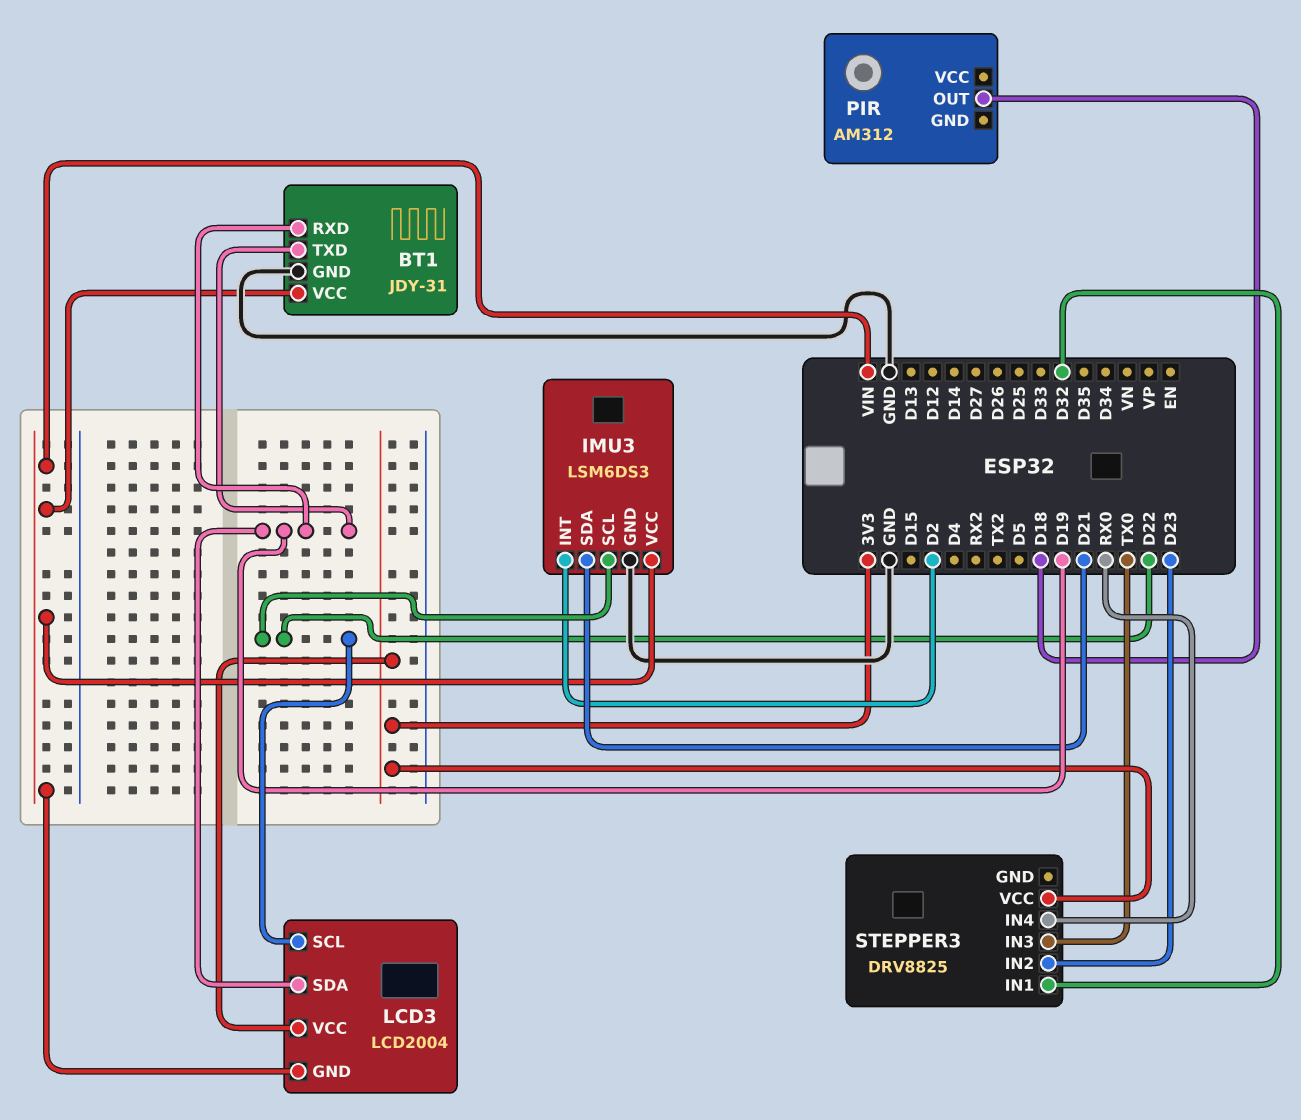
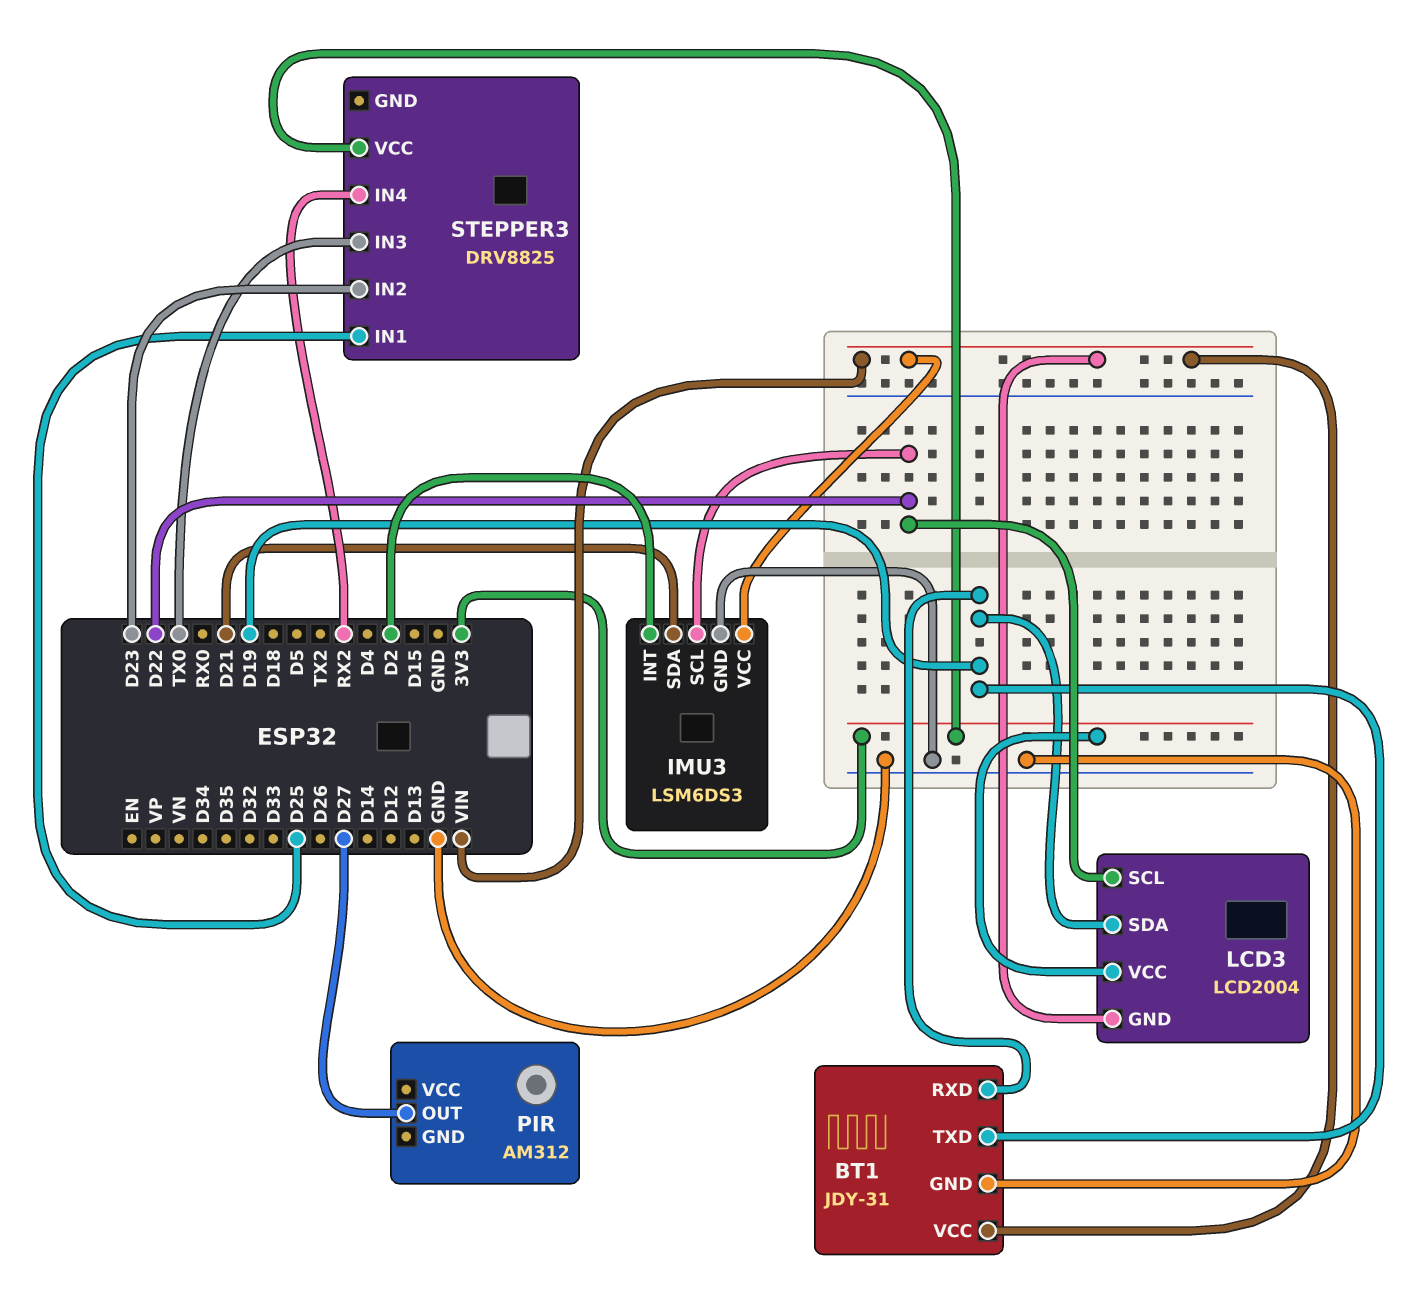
PIR pin OUT: D18 -> D27
STEPPER3 pin IN1: D32 -> D25
STEPPER3 pin IN4: RX0 -> RX2

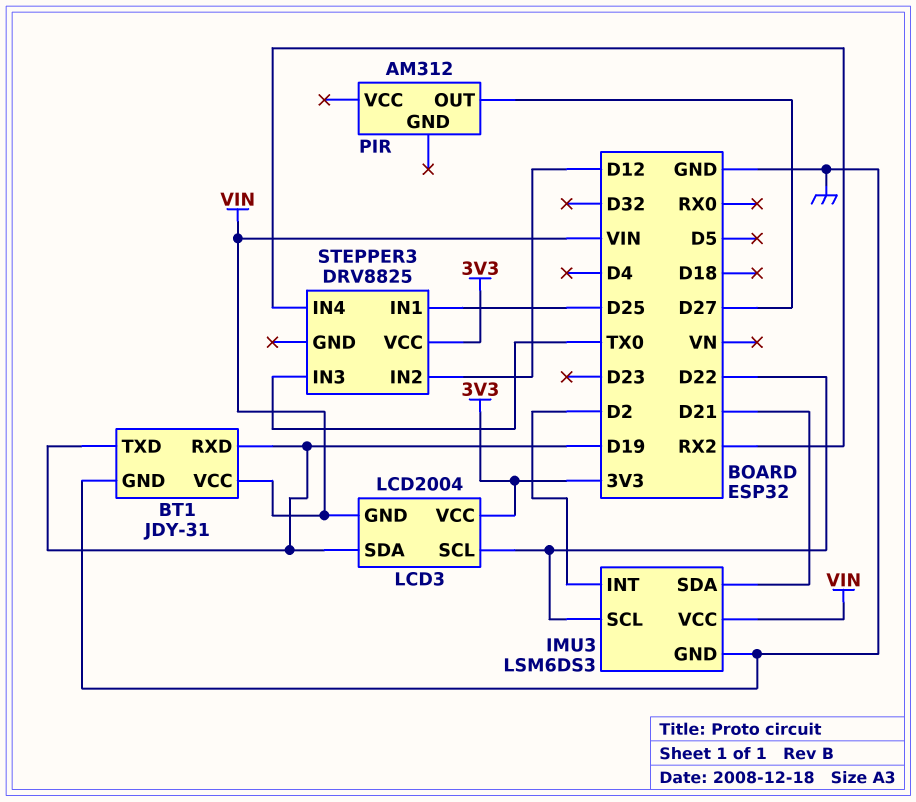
STEPPER3 pin IN2: D23 -> D12

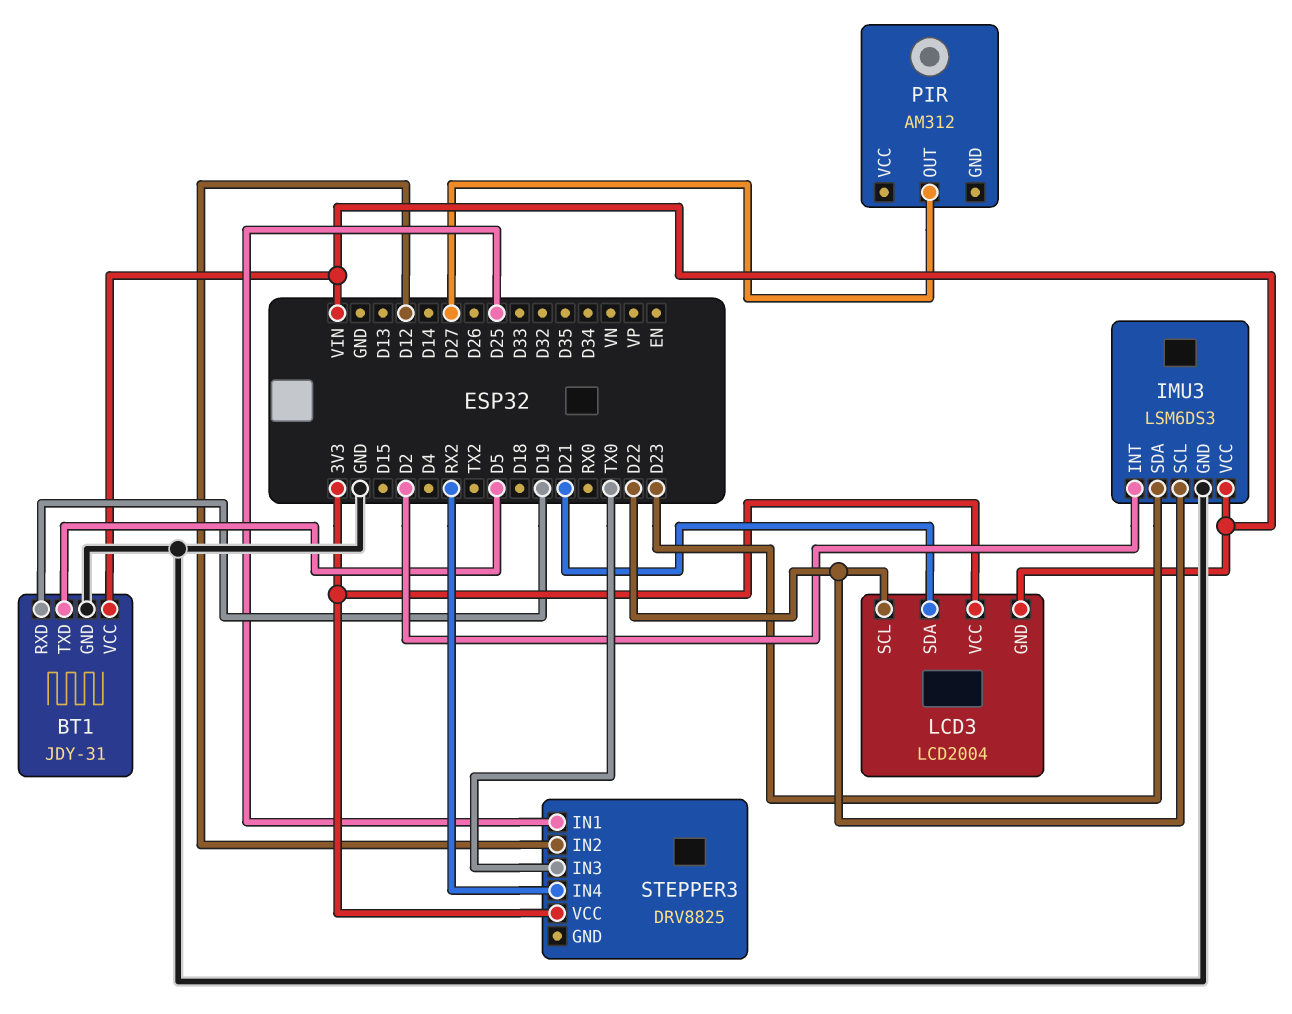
BT1 pin TXD: D19 -> D5
IMU3 pin SDA: D21 -> D23
LCD3 pin SDA: D19 -> D21

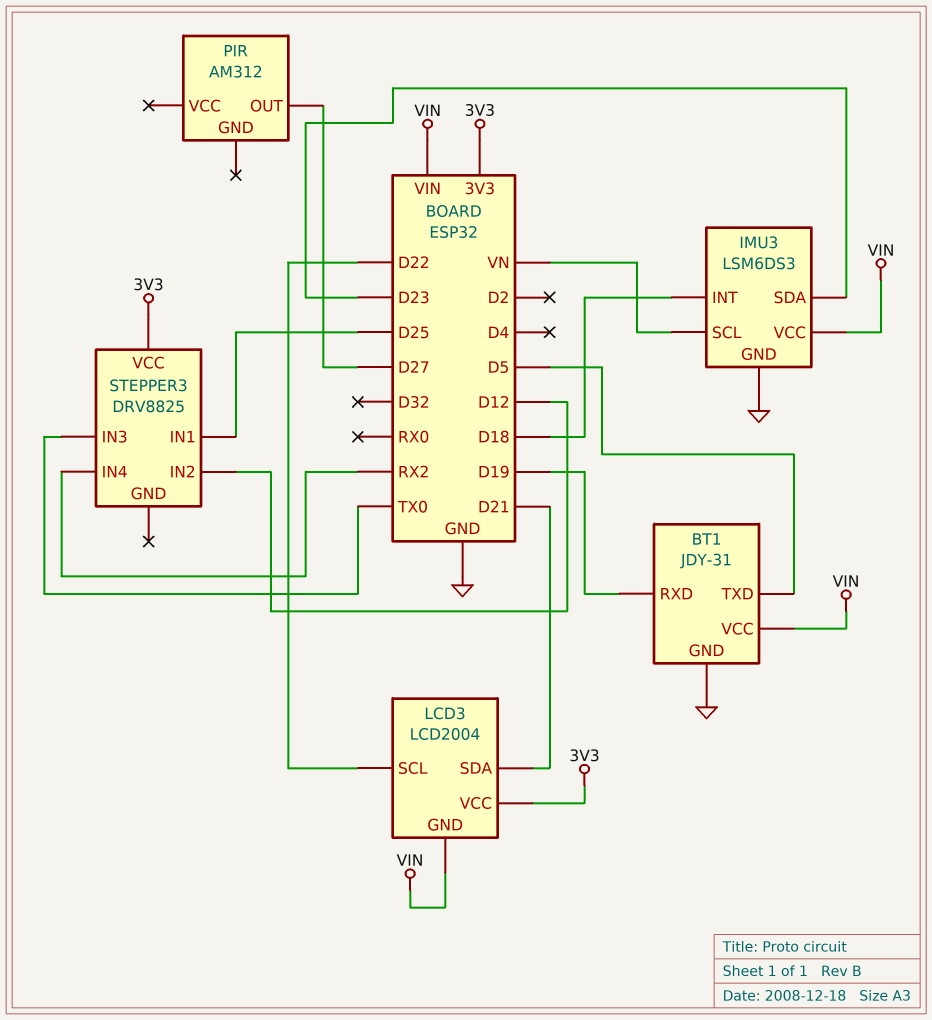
IMU3 pin INT: D2 -> D18
IMU3 pin SCL: D22 -> VN

